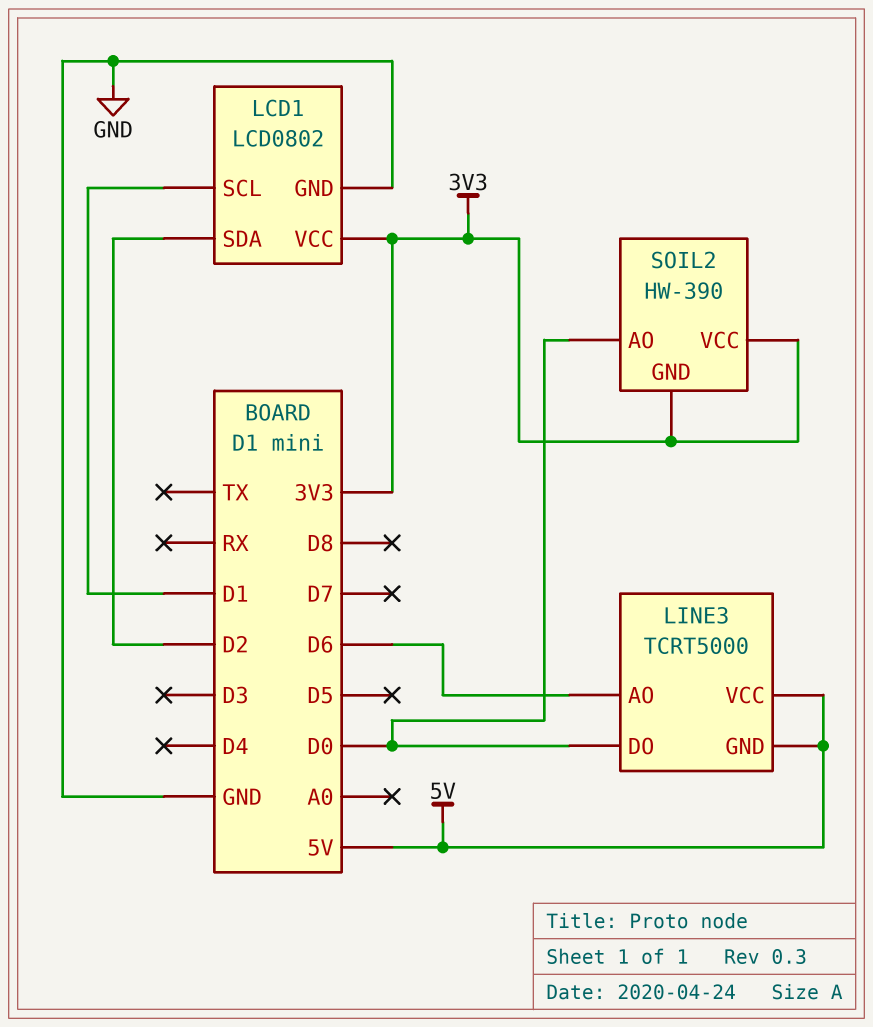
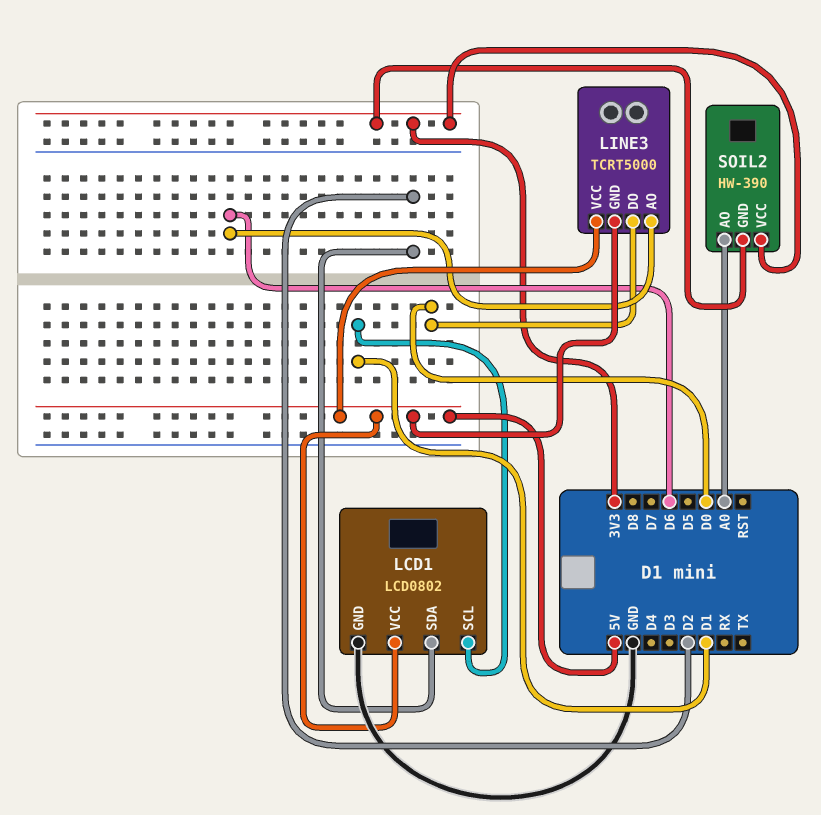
LCD1 pin VCC: 3V3 -> 5V
SOIL2 pin AO: D0 -> A0

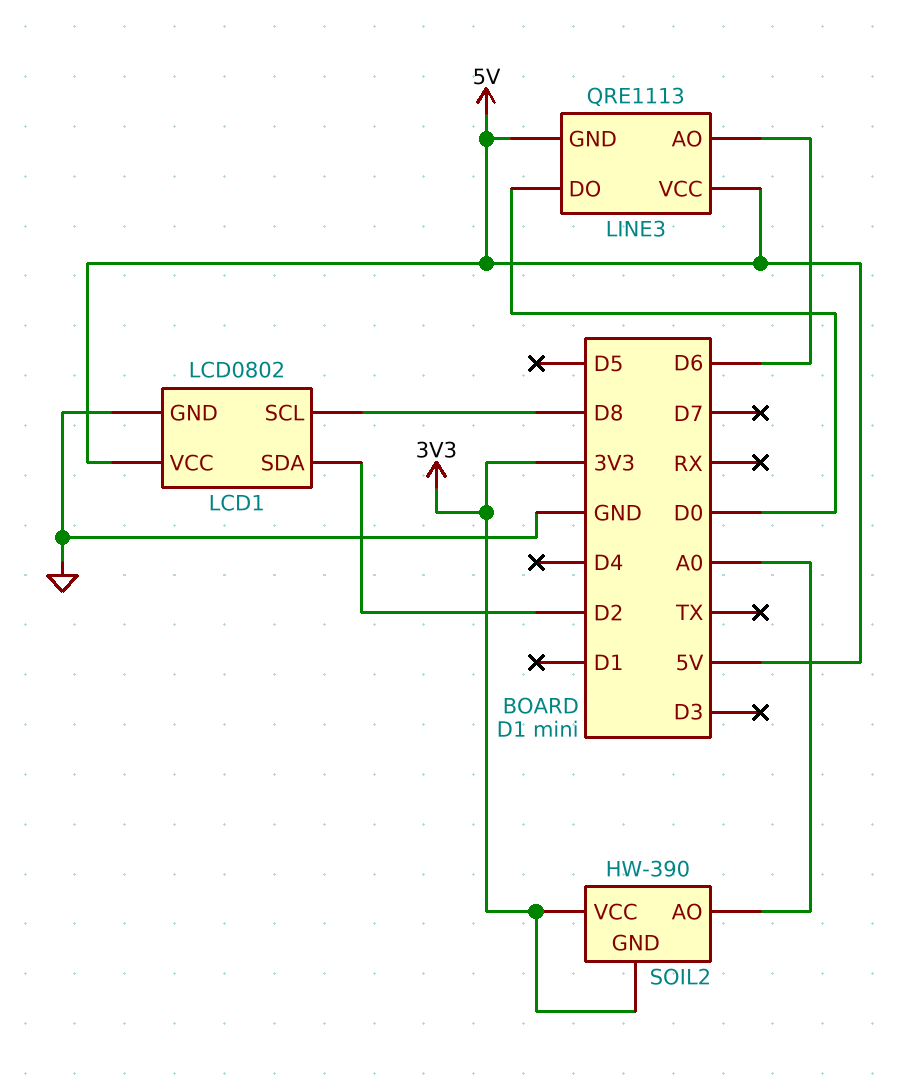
LCD1 pin SCL: D1 -> D8
LINE3: TCRT5000 -> QRE1113

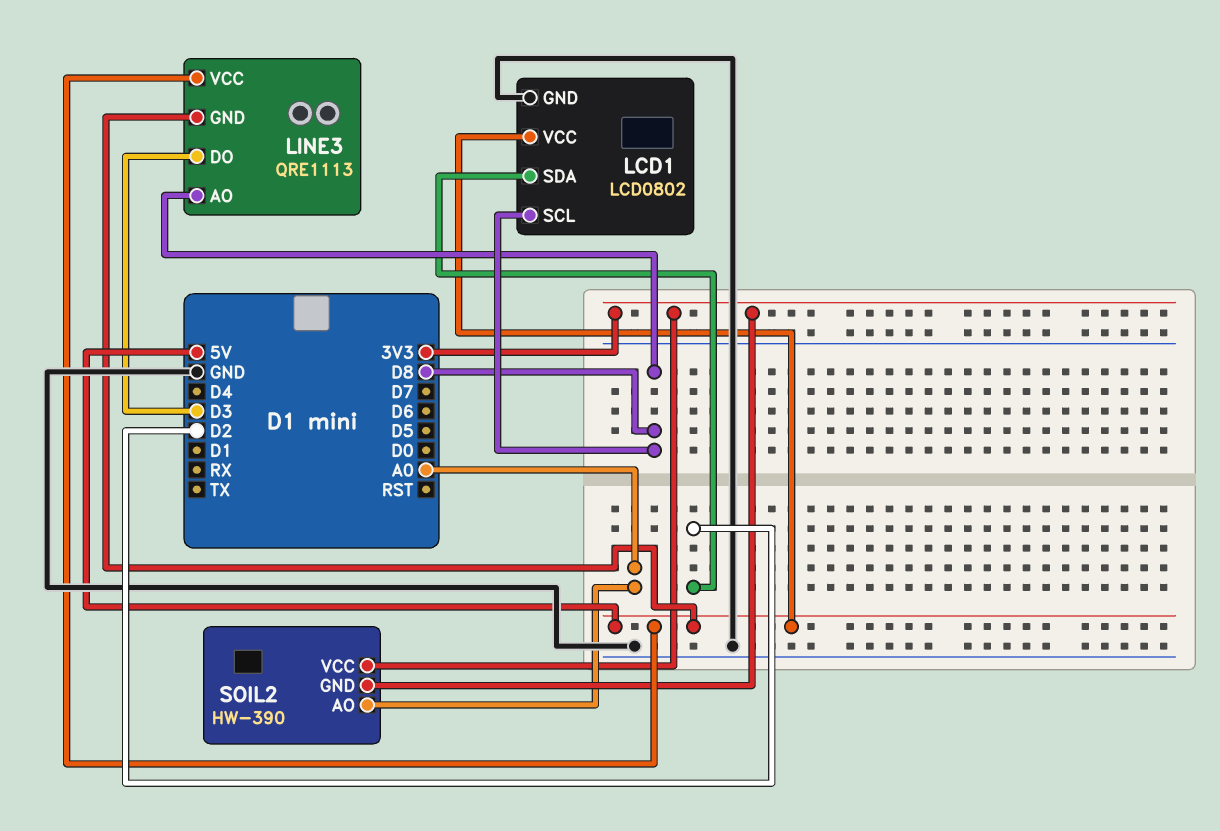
LINE3 pin AO: D6 -> D8
LINE3 pin DO: D0 -> D3

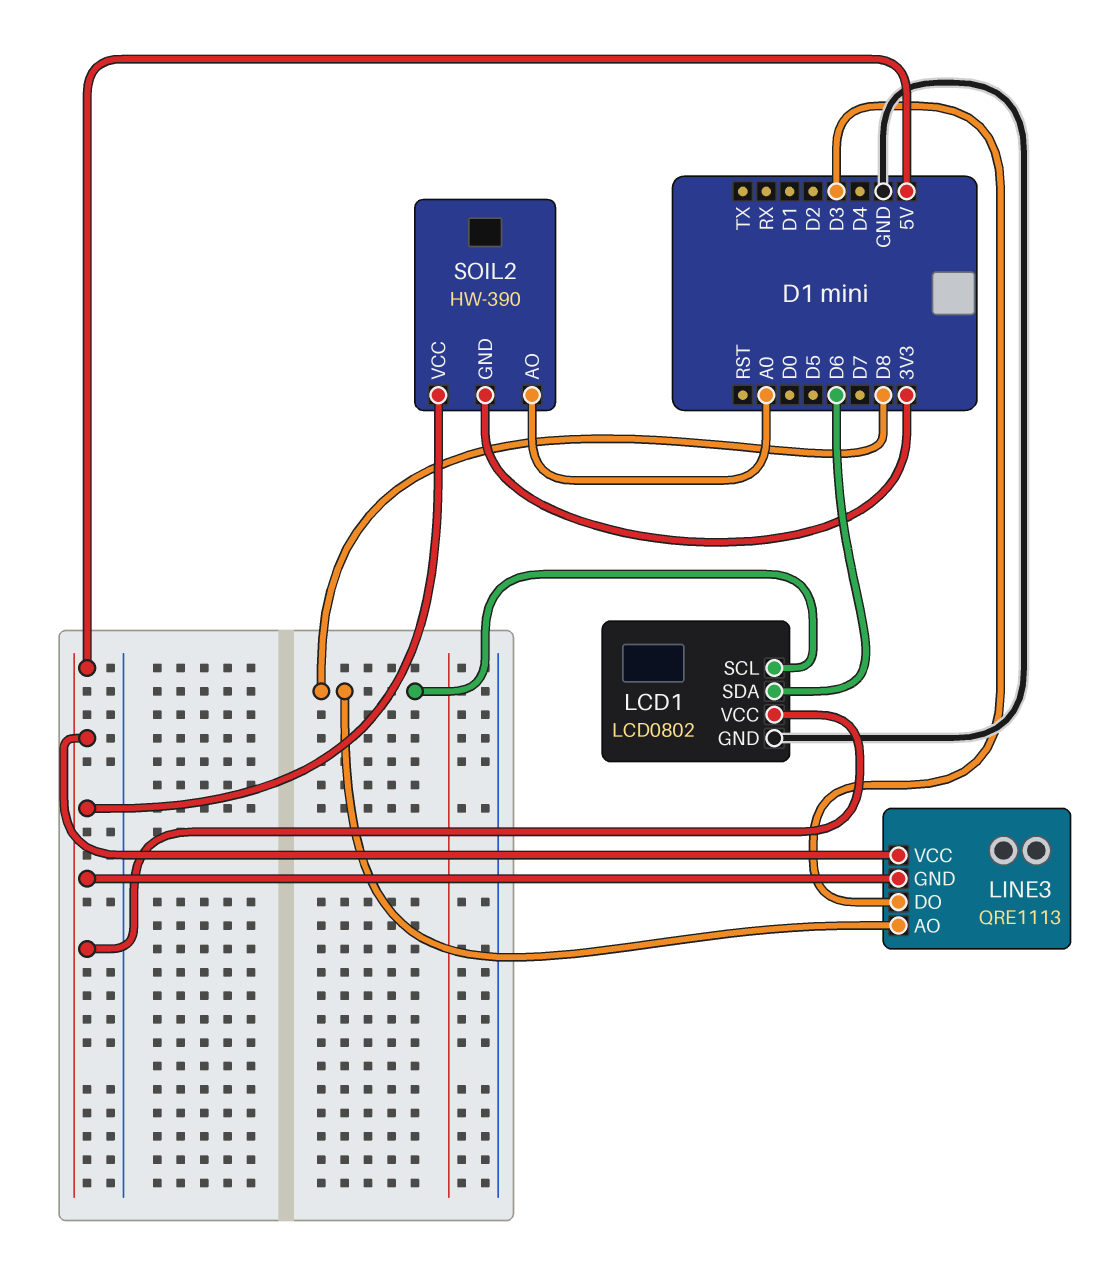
LCD1 pin SDA: D2 -> D6
SOIL2 pin VCC: 3V3 -> 5V

